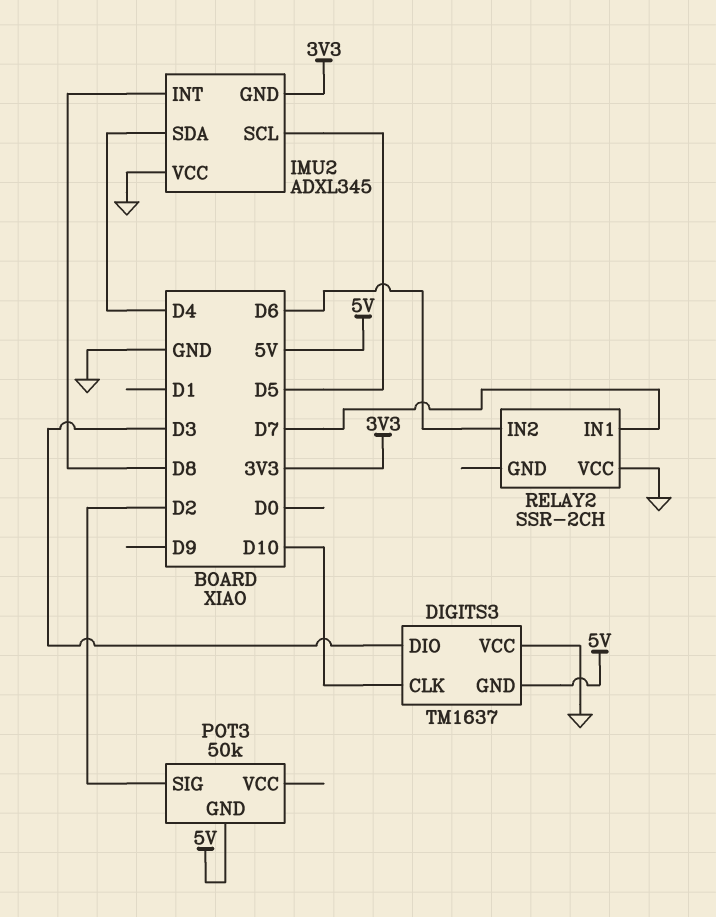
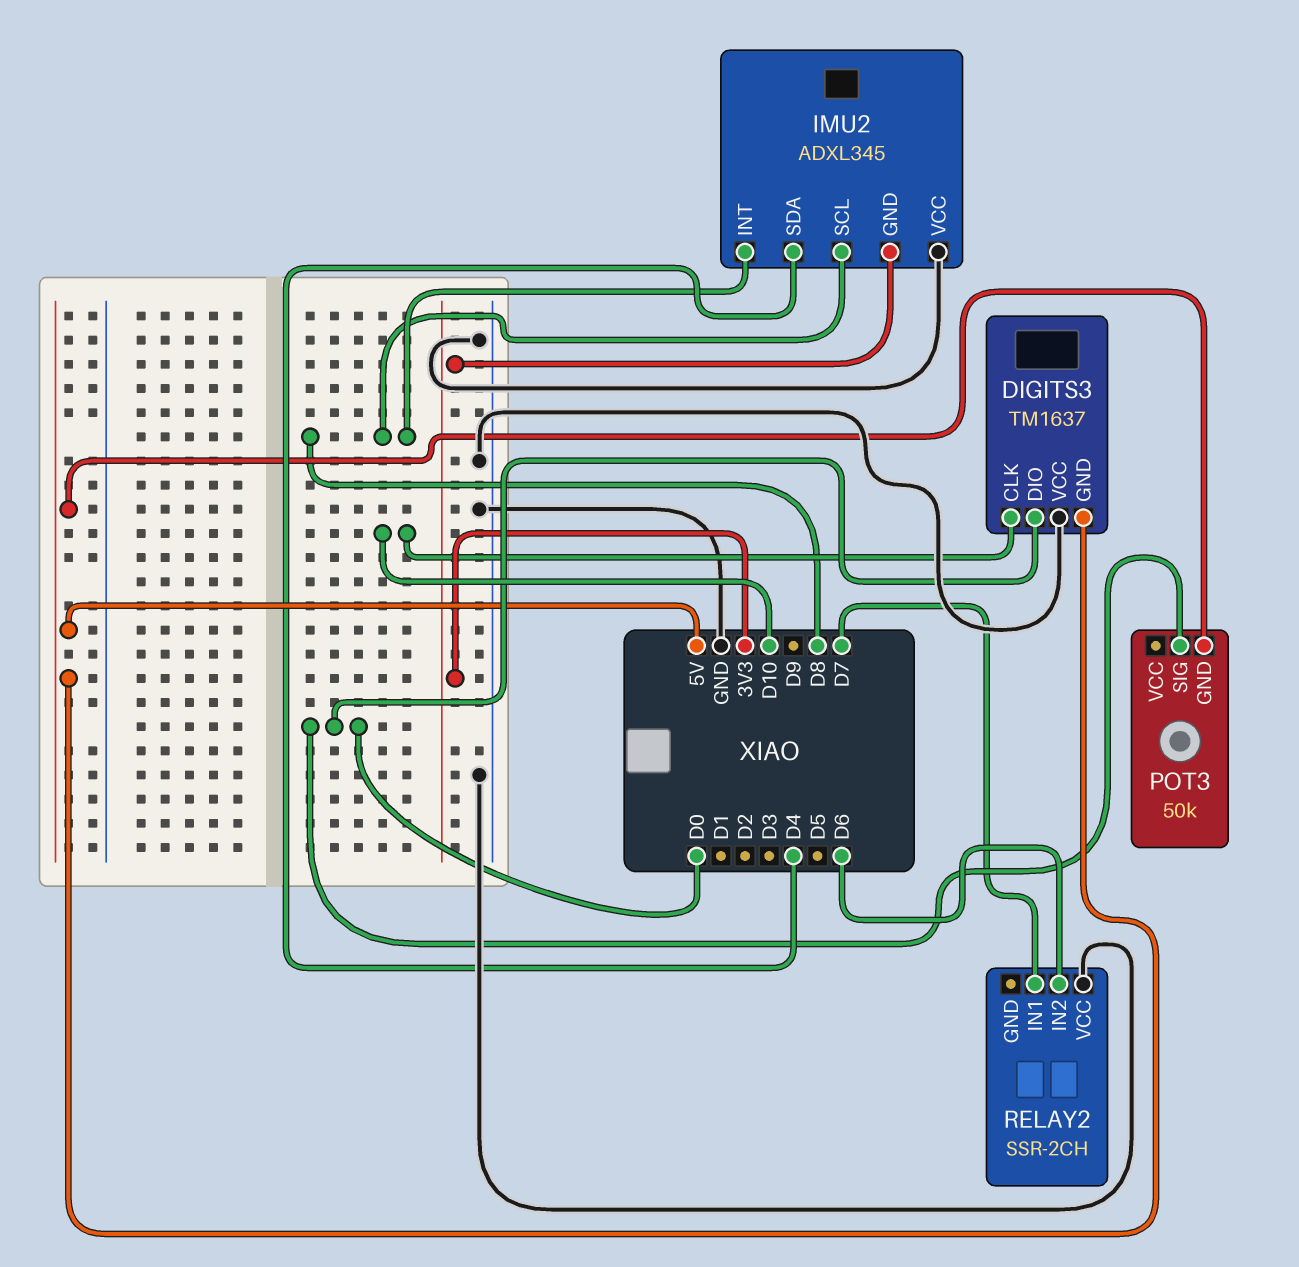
DIGITS3 pin DIO: D3 -> D0
IMU2 pin SCL: D5 -> D8
POT3 pin SIG: D2 -> D0

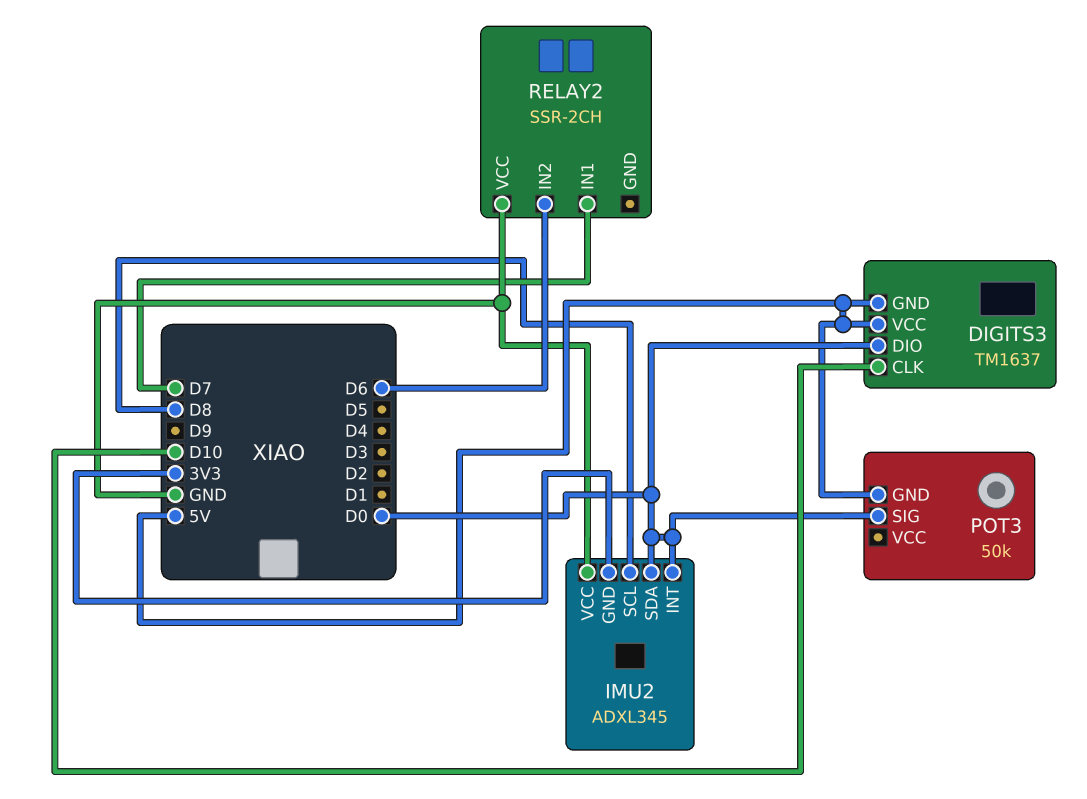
DIGITS3 pin VCC: GND -> 5V
IMU2 pin INT: D8 -> D0
IMU2 pin SDA: D4 -> D0

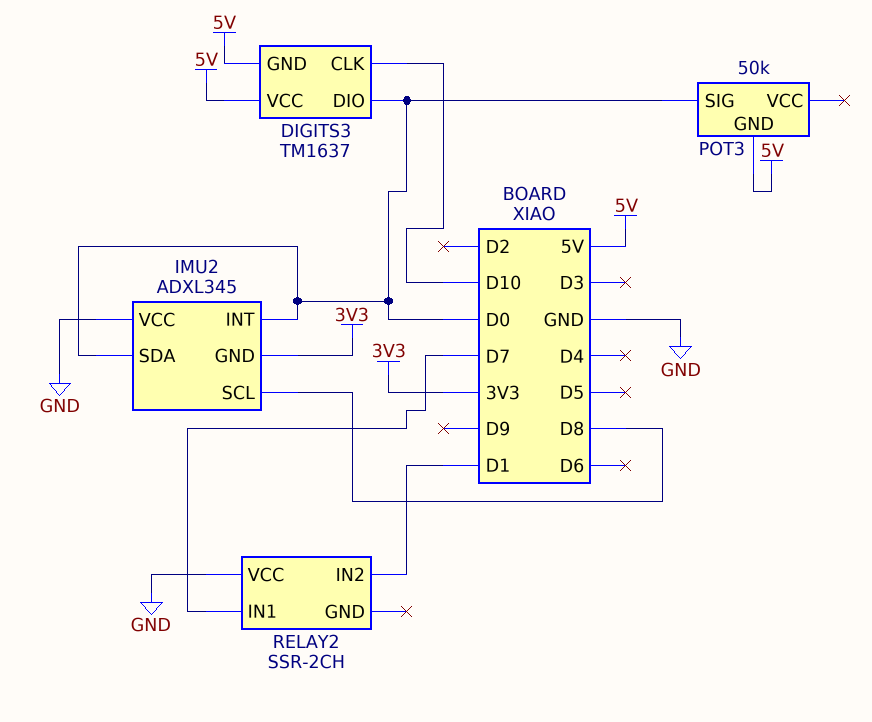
RELAY2 pin IN2: D6 -> D1

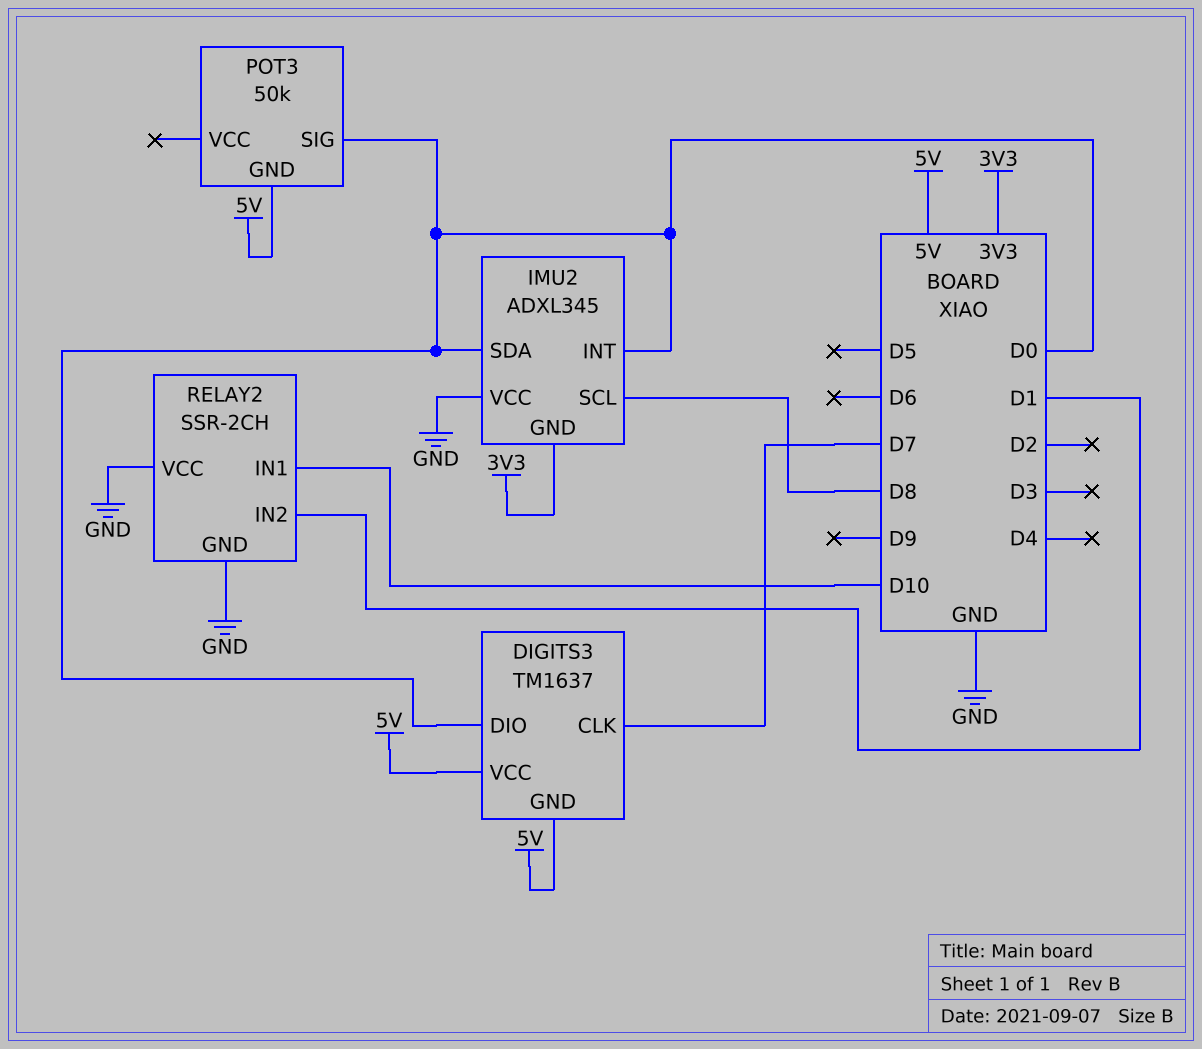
DIGITS3 pin CLK: D10 -> D7
RELAY2 pin GND: none -> GND
RELAY2 pin IN1: D7 -> D10

